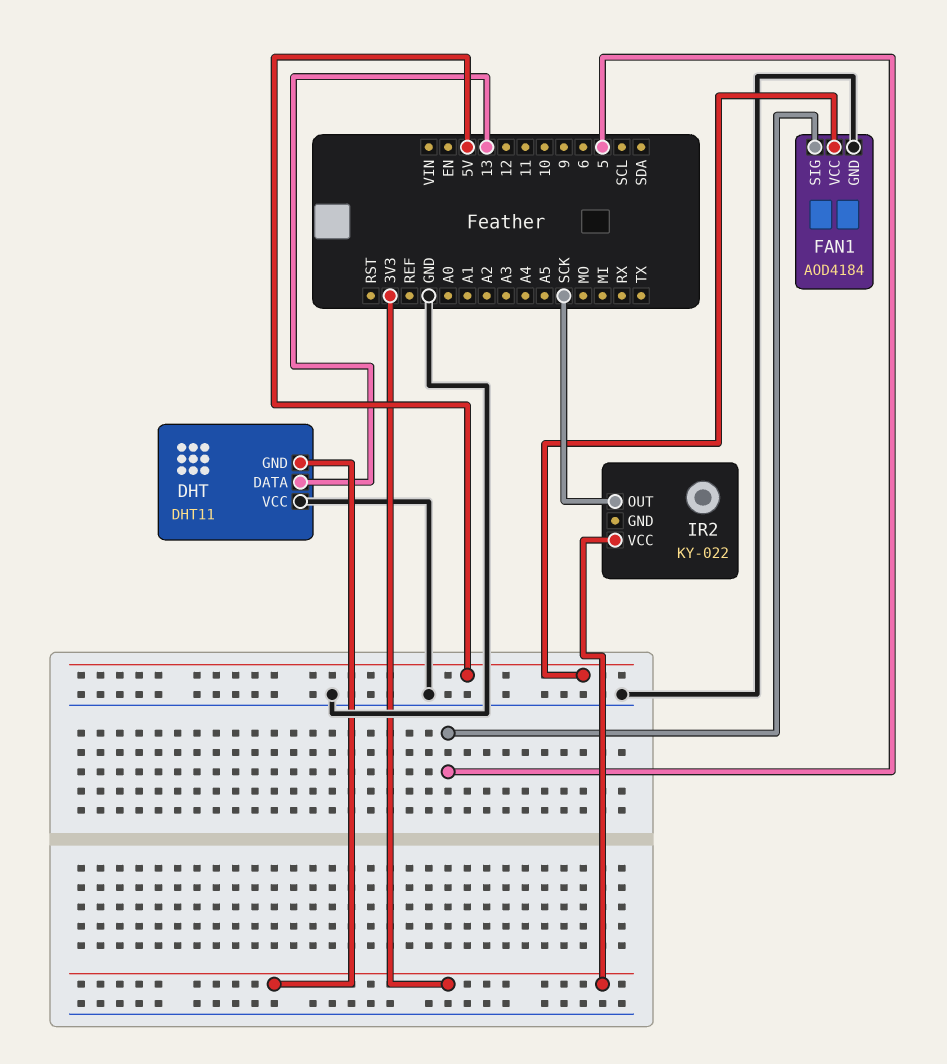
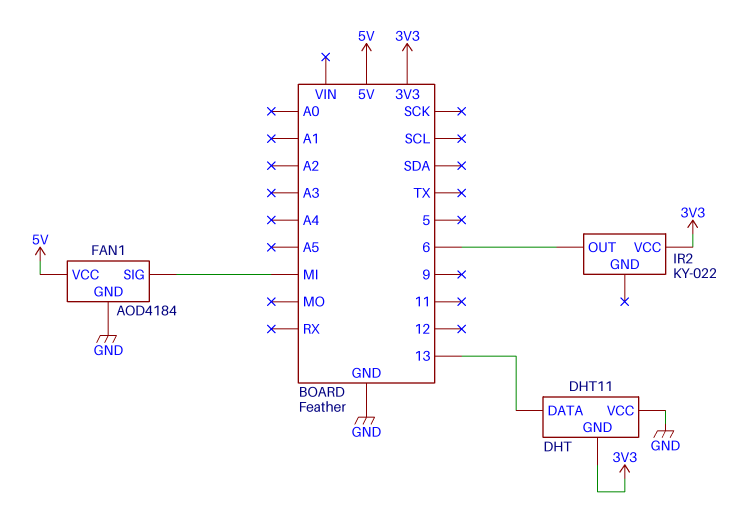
FAN1 pin SIG: 5 -> MI
IR2 pin OUT: SCK -> 6

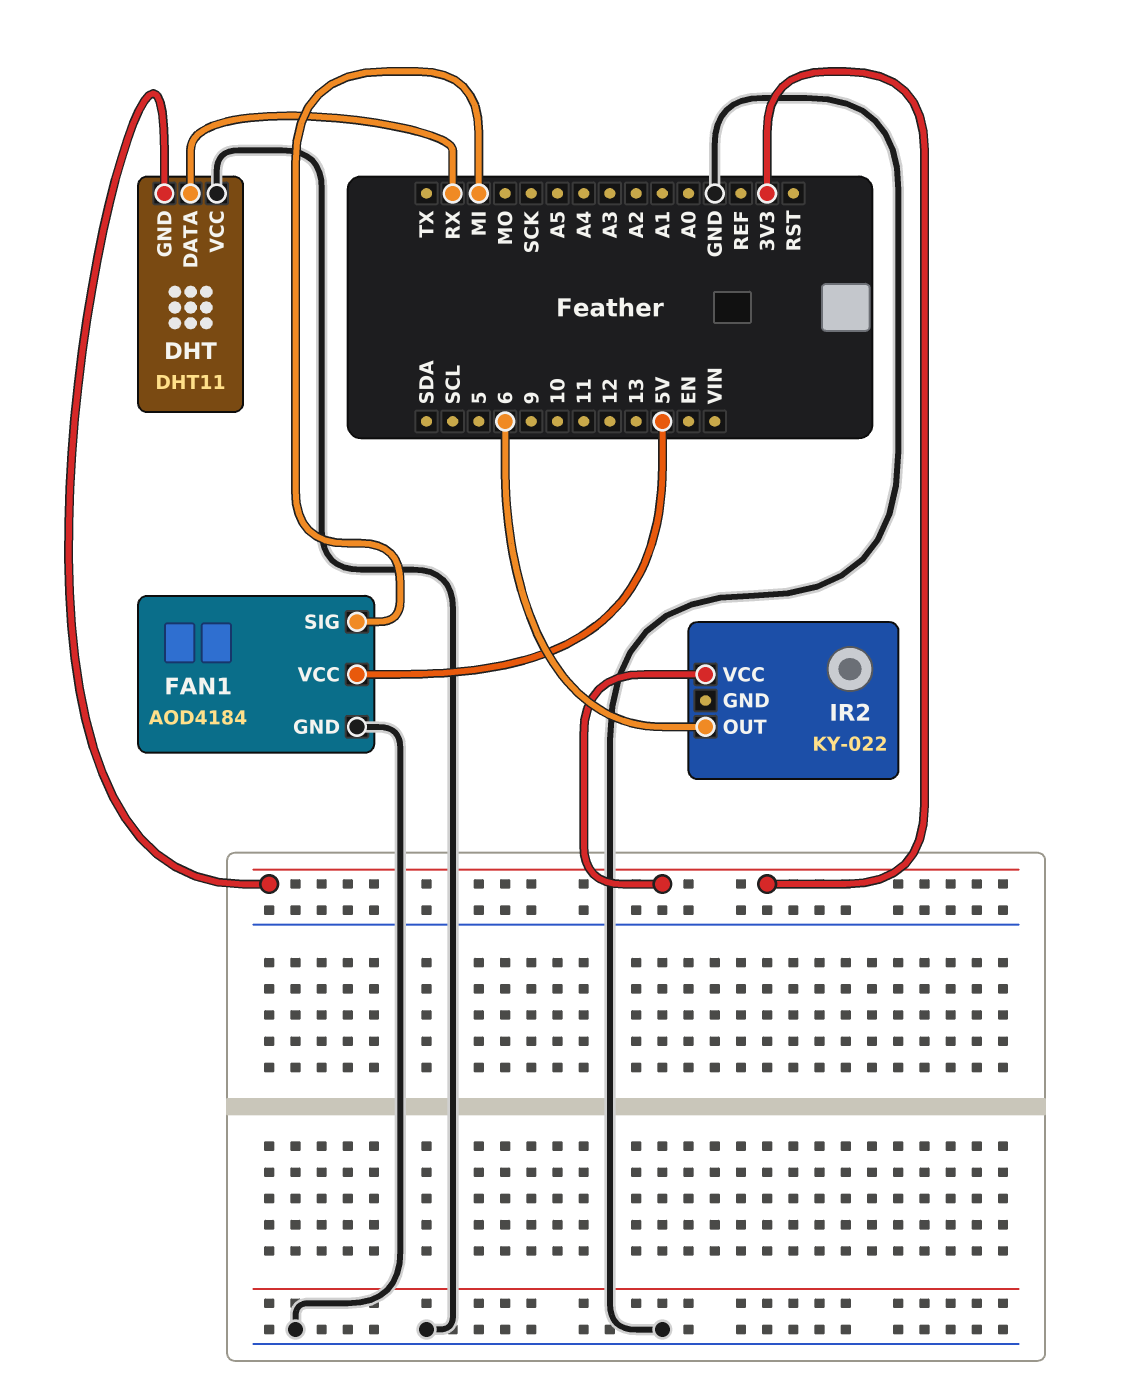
DHT pin DATA: 13 -> RX

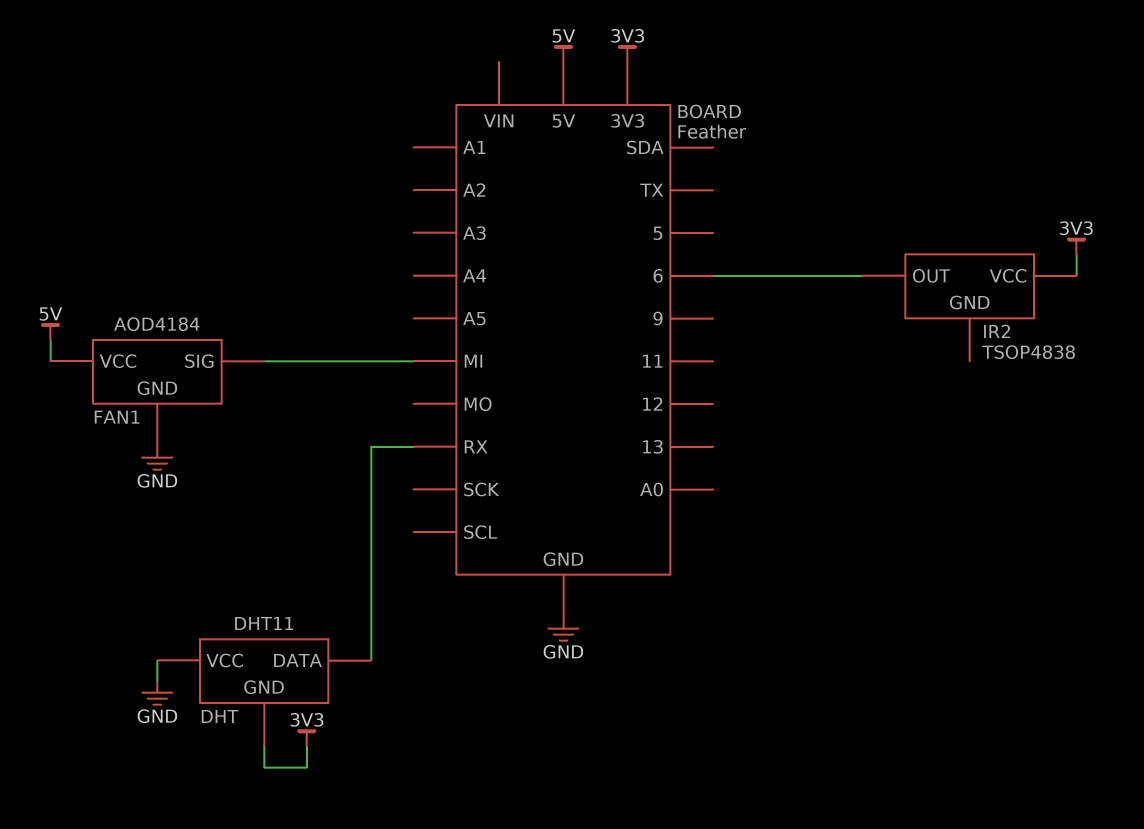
IR2: KY-022 -> TSOP4838

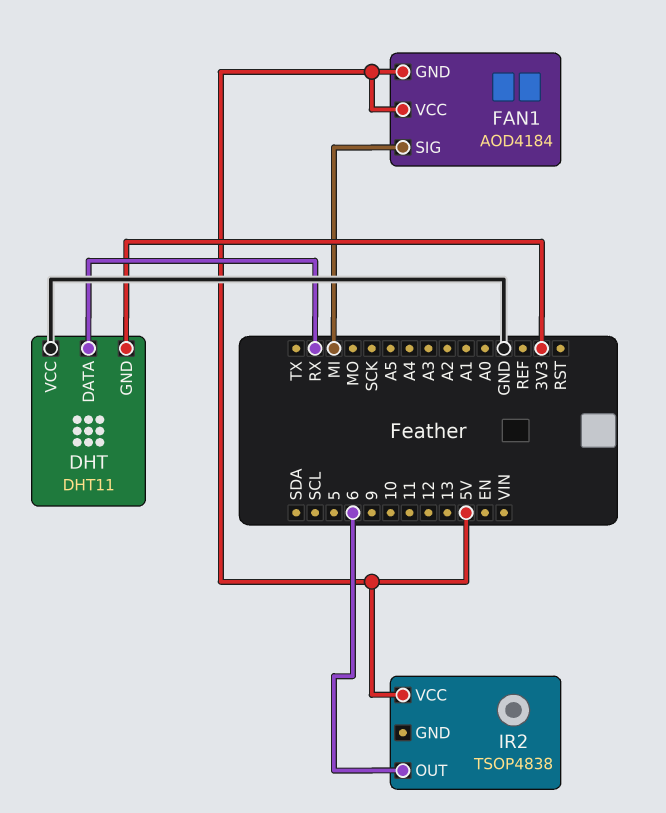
FAN1 pin GND: GND -> 5V
IR2 pin VCC: 3V3 -> 5V

